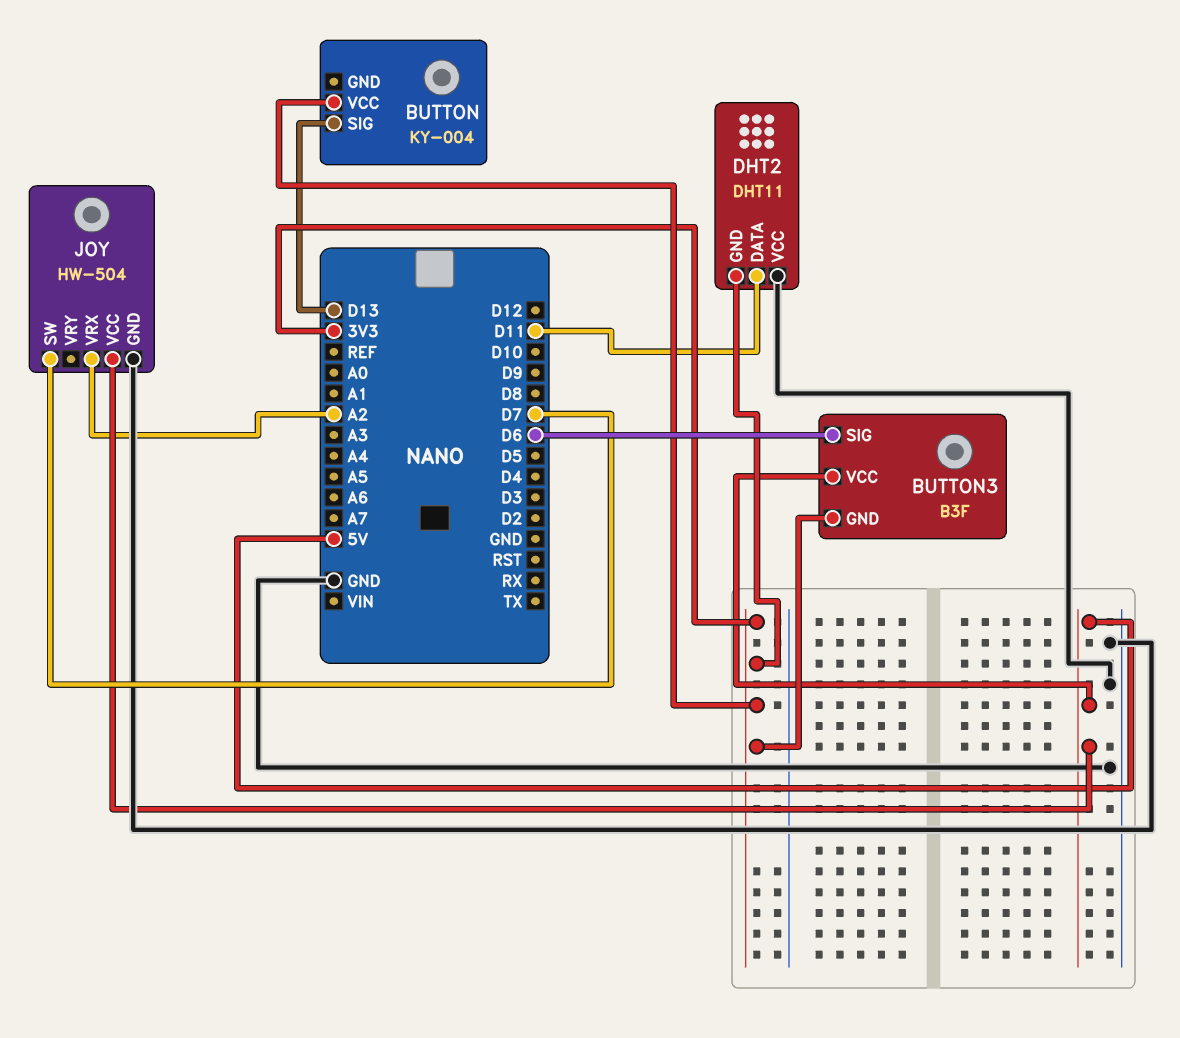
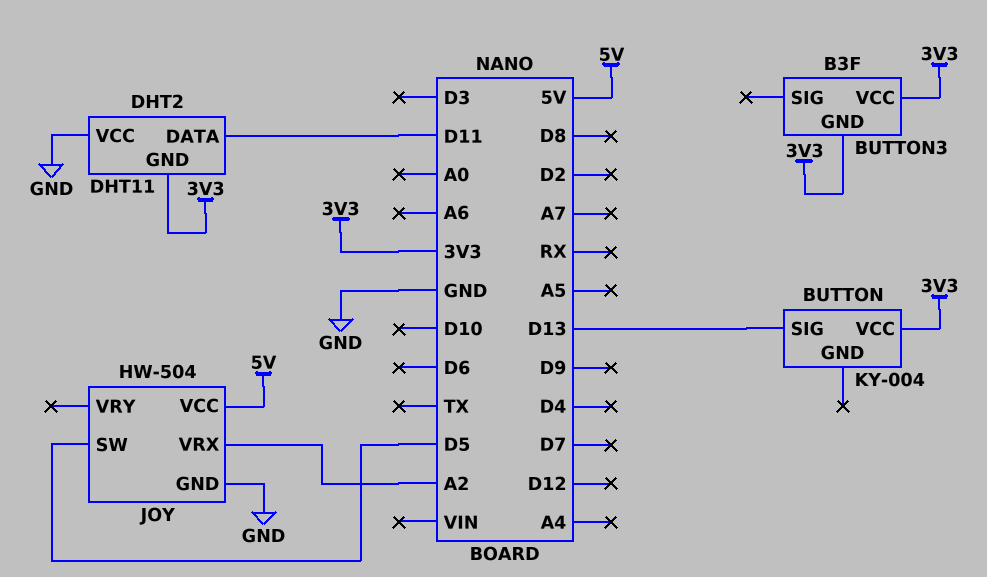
BUTTON3 pin SIG: D6 -> none
BUTTON3 pin VCC: 5V -> 3V3
JOY pin SW: D7 -> D5

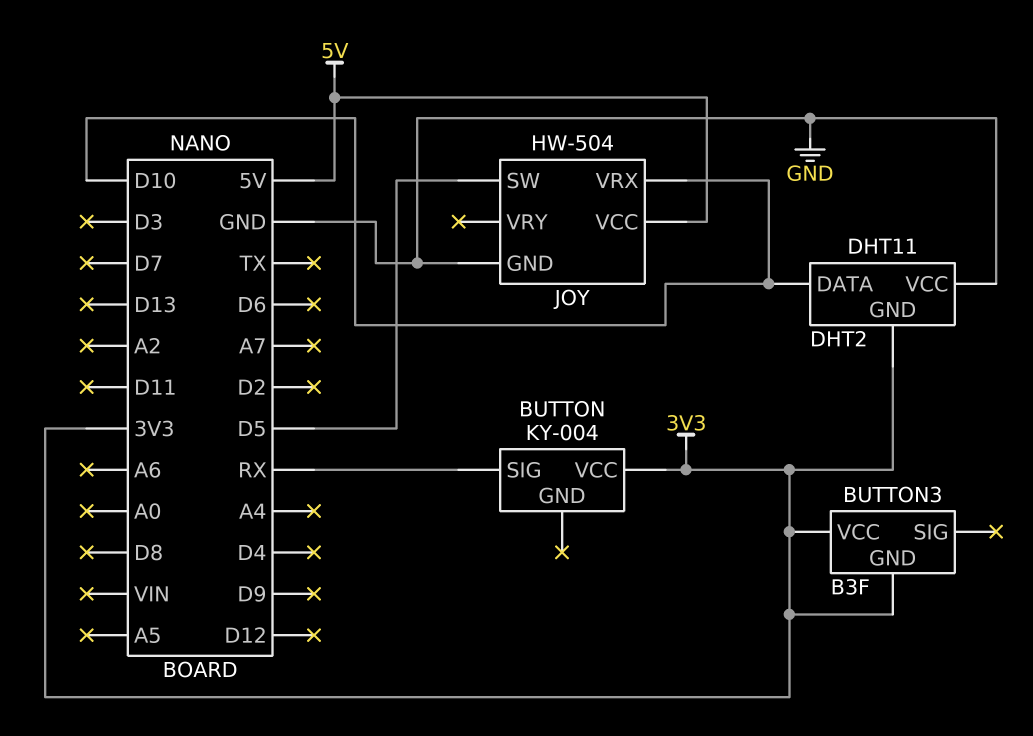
BUTTON pin SIG: D13 -> RX
DHT2 pin DATA: D11 -> D10
JOY pin VRX: A2 -> D10

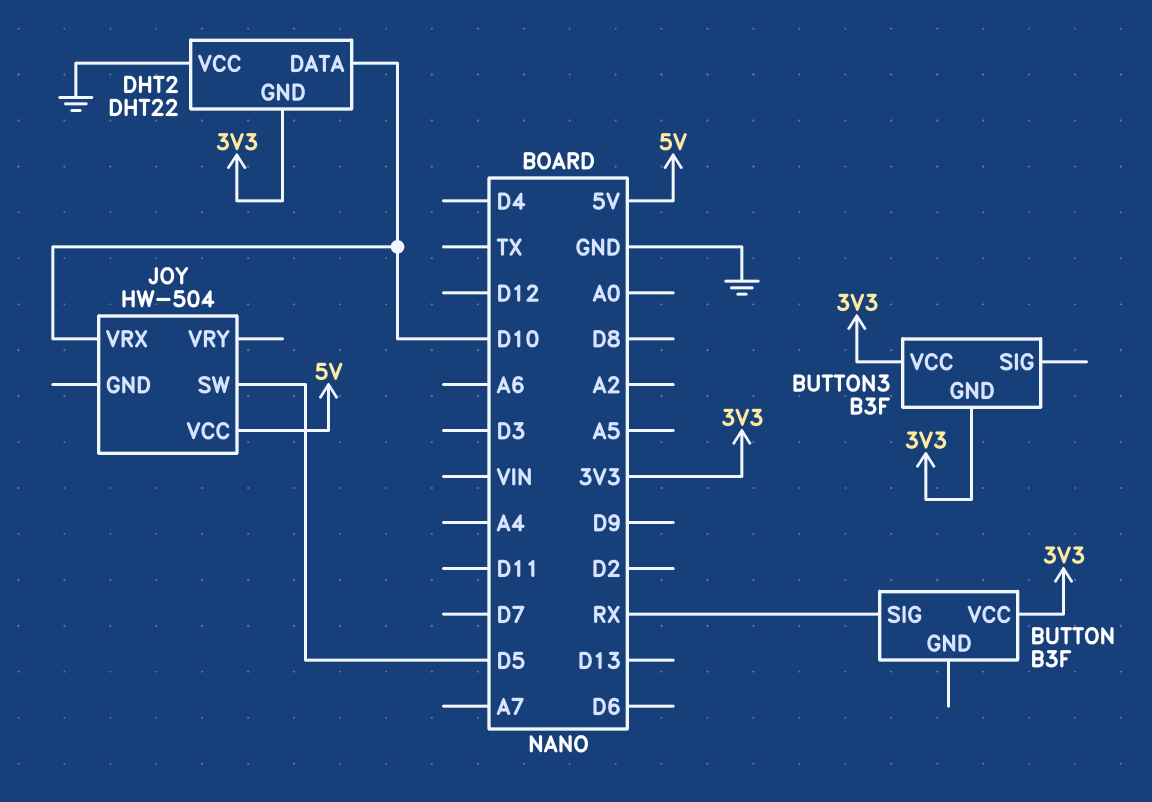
BUTTON: KY-004 -> B3F
DHT2: DHT11 -> DHT22
JOY pin GND: GND -> none

